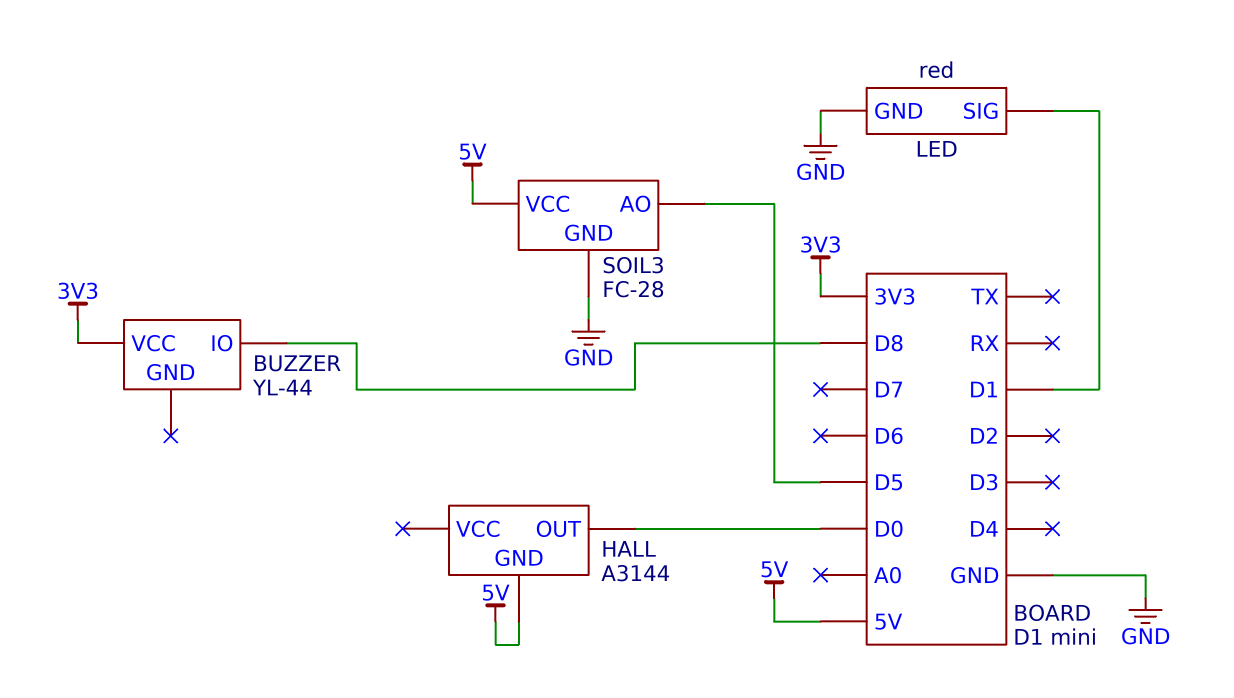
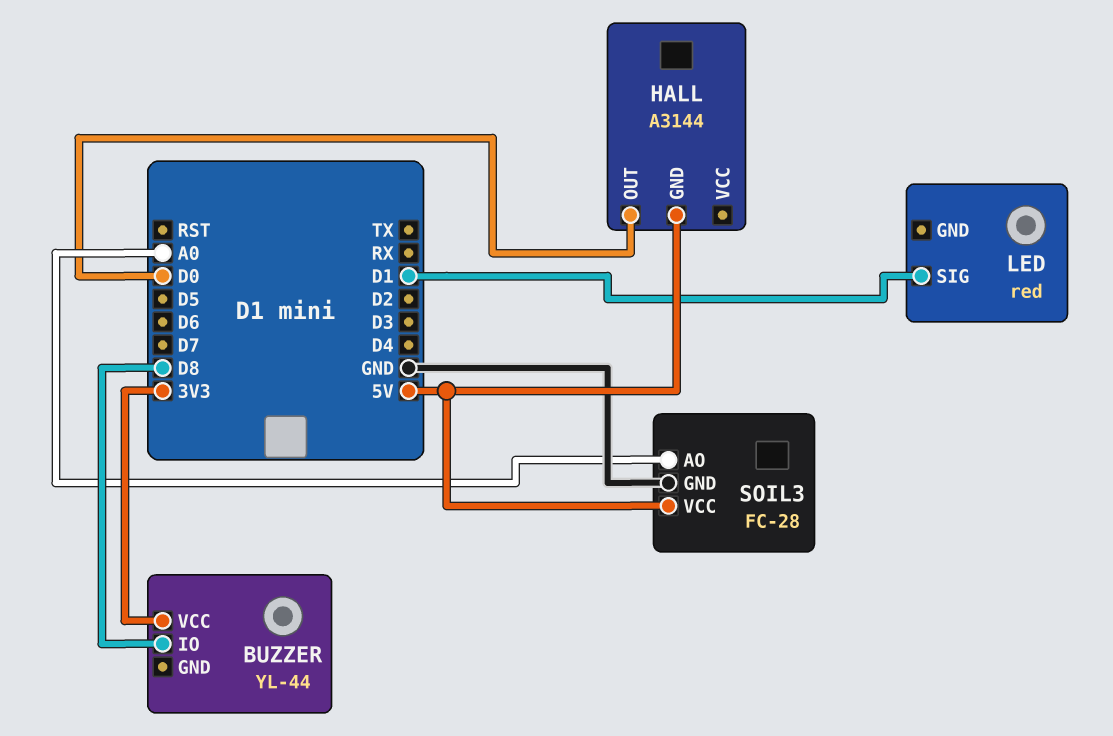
LED pin GND: GND -> none
SOIL3 pin AO: D5 -> A0

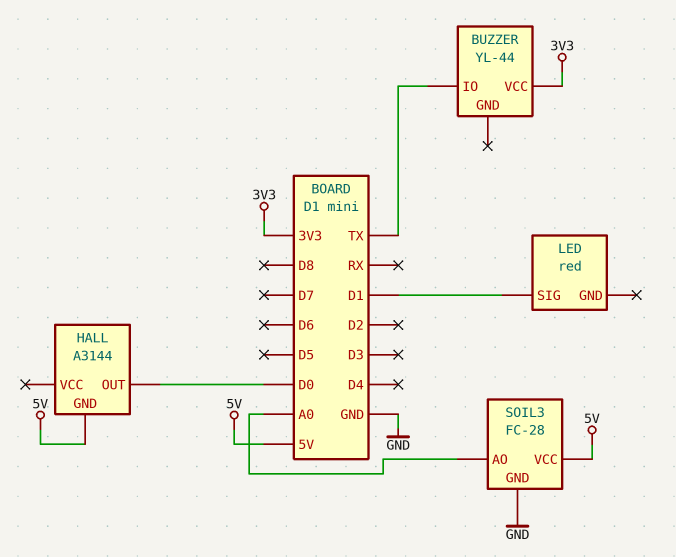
BUZZER pin IO: D8 -> TX

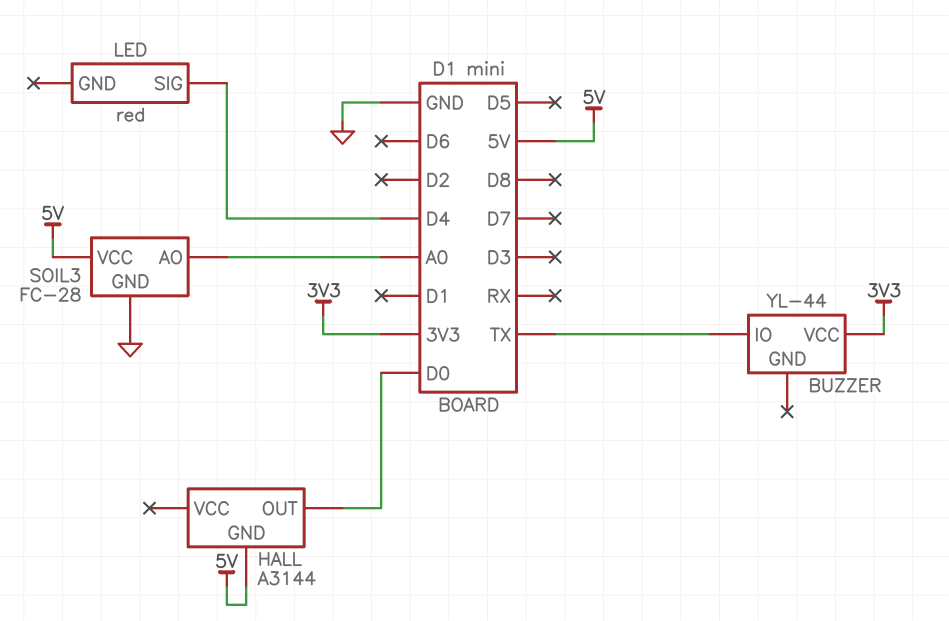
LED pin SIG: D1 -> D4

